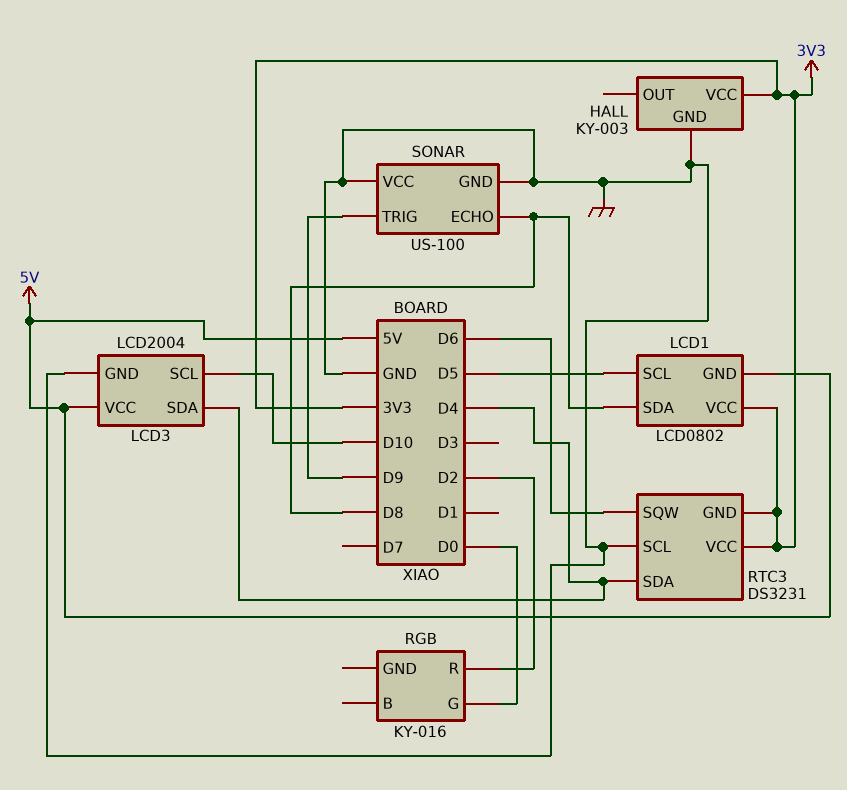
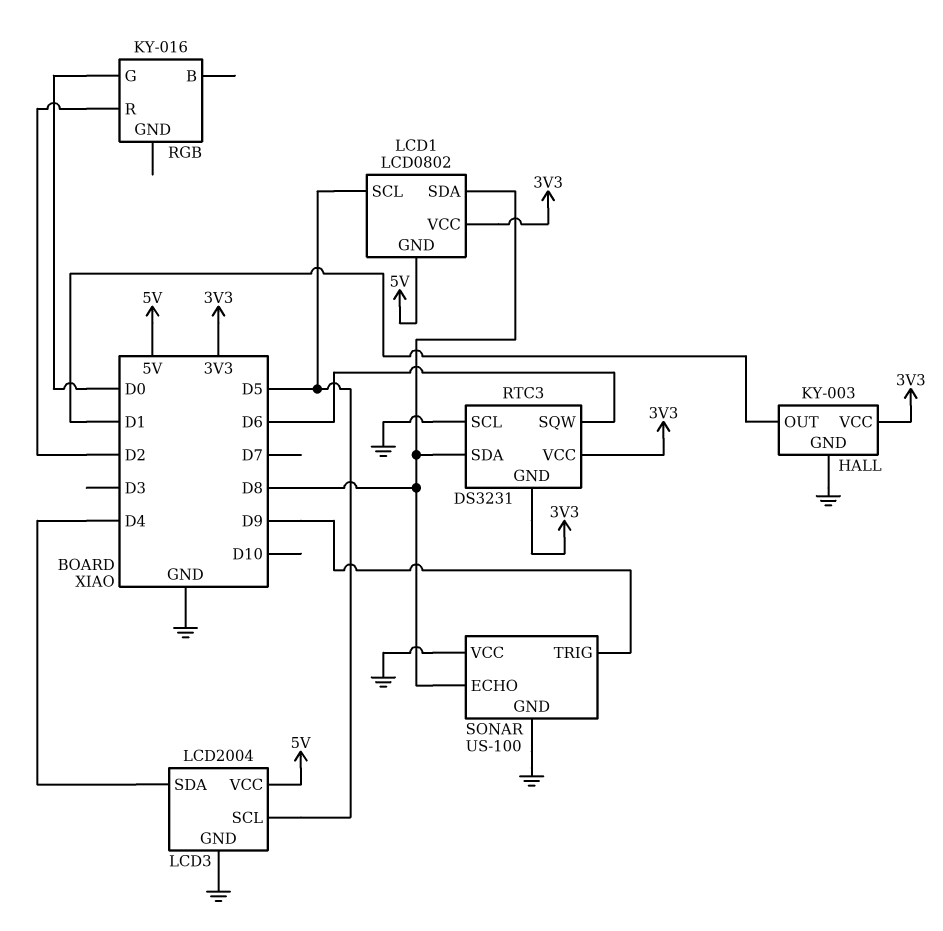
HALL pin OUT: none -> D1
LCD3 pin SCL: D10 -> D5
RTC3 pin SDA: D4 -> D8

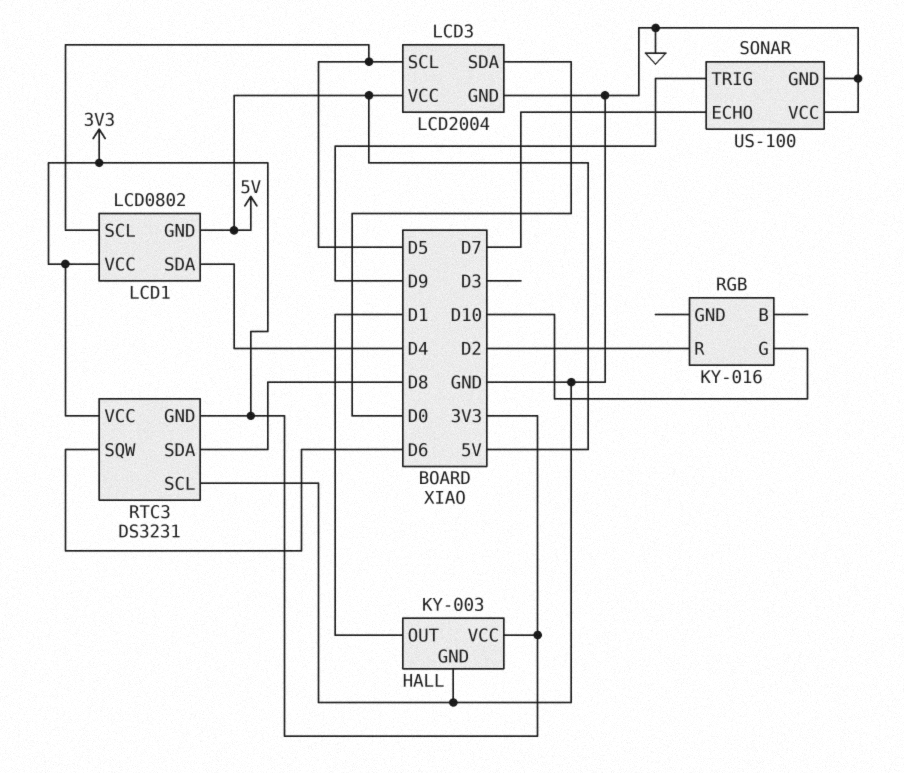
LCD1 pin SDA: D8 -> D4
LCD3 pin SDA: D4 -> D0
RGB pin G: D0 -> D10
SONAR pin ECHO: D8 -> D7

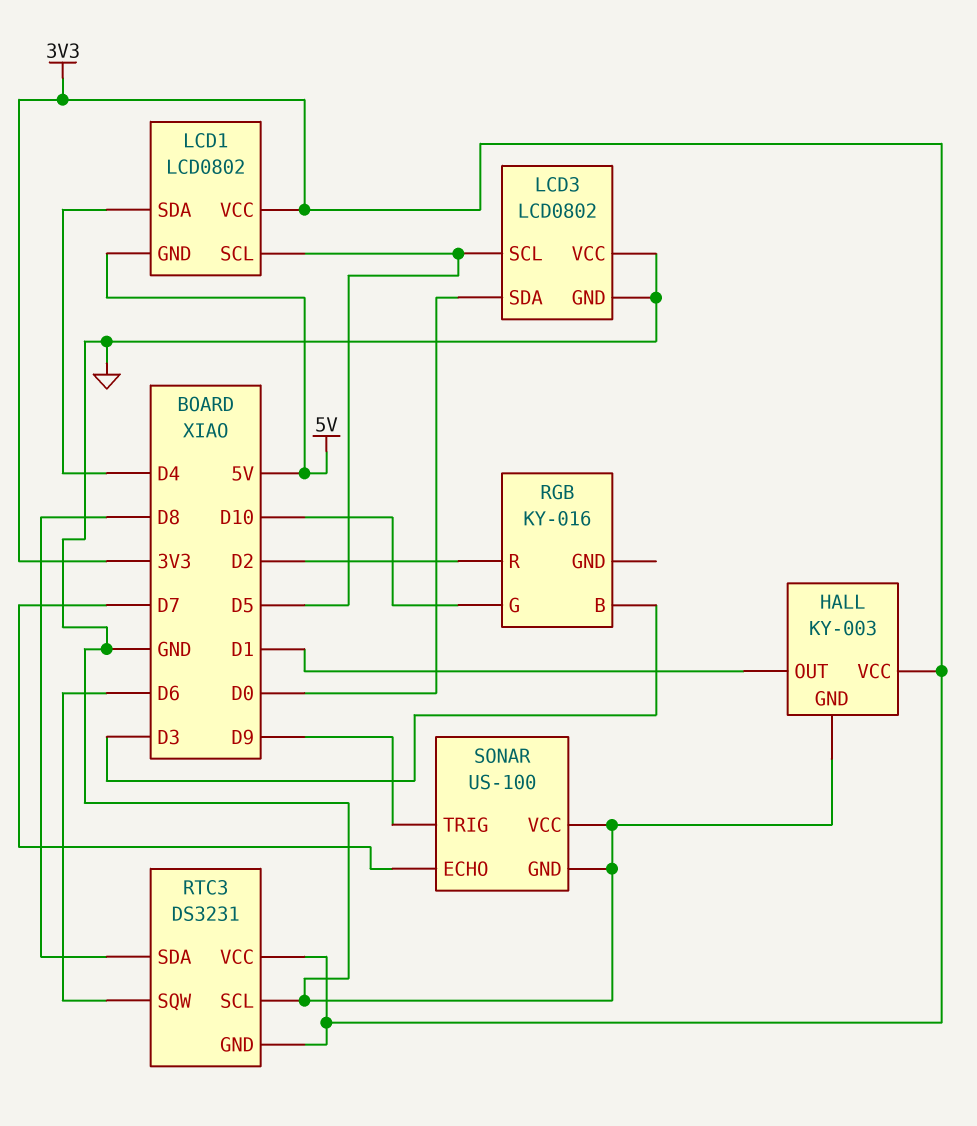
LCD3: LCD2004 -> LCD0802
LCD3 pin VCC: 5V -> GND
RGB pin B: none -> D3

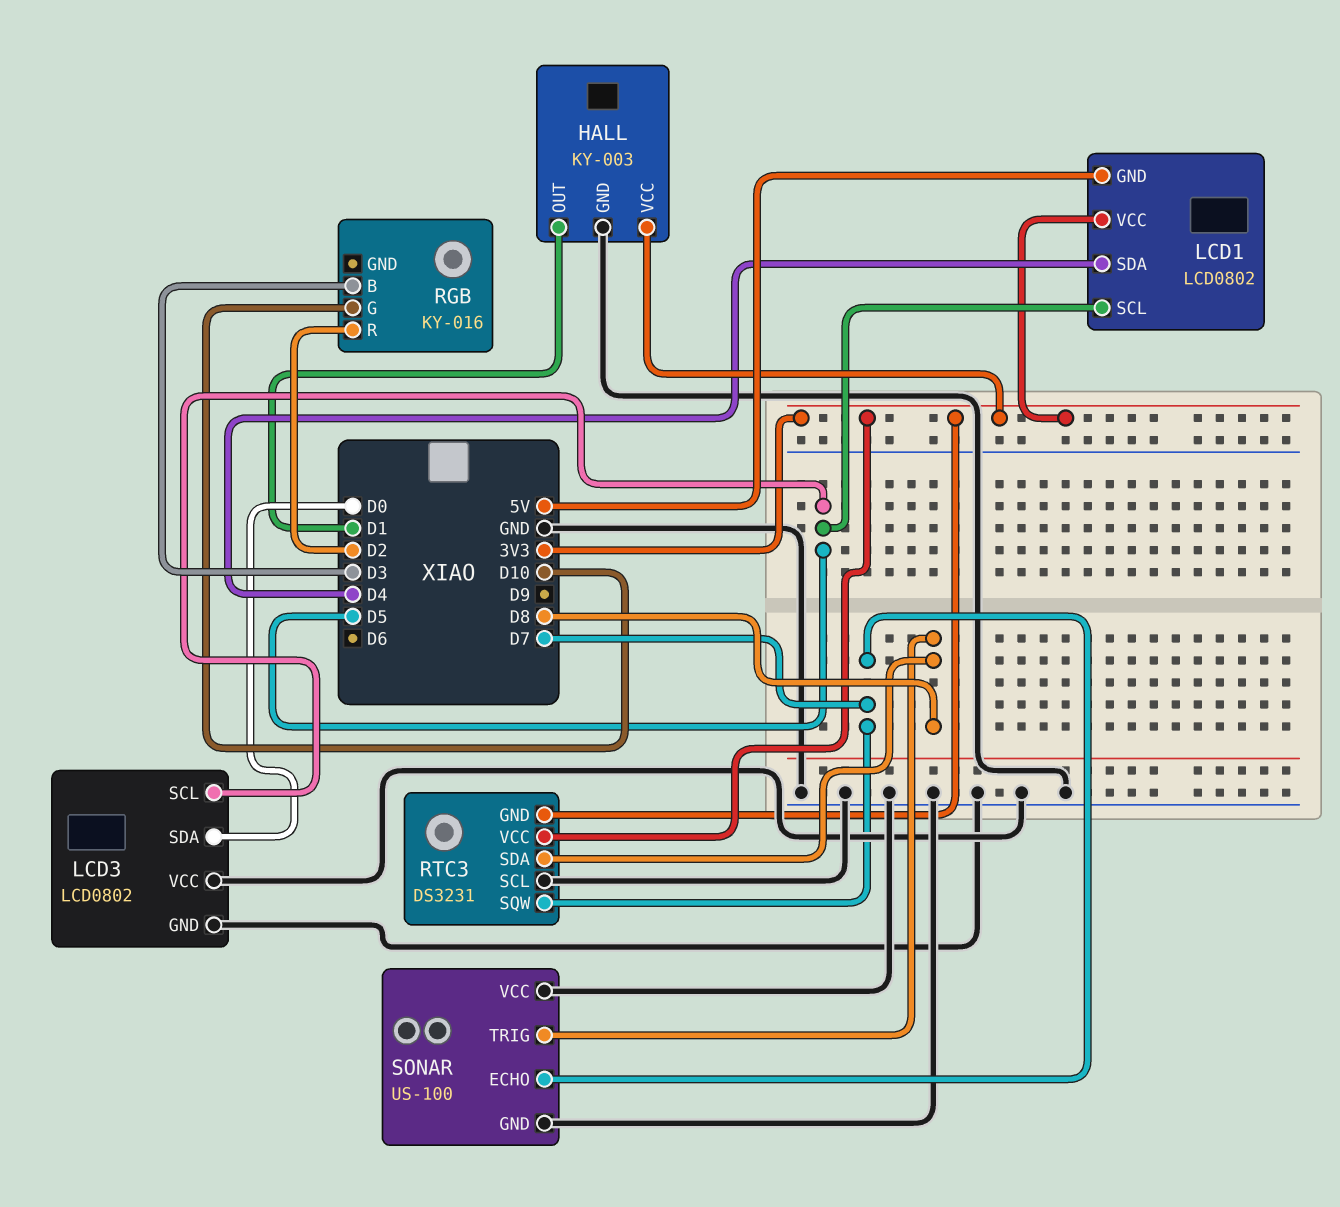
RTC3 pin SQW: D6 -> D7
SONAR pin TRIG: D9 -> D8

